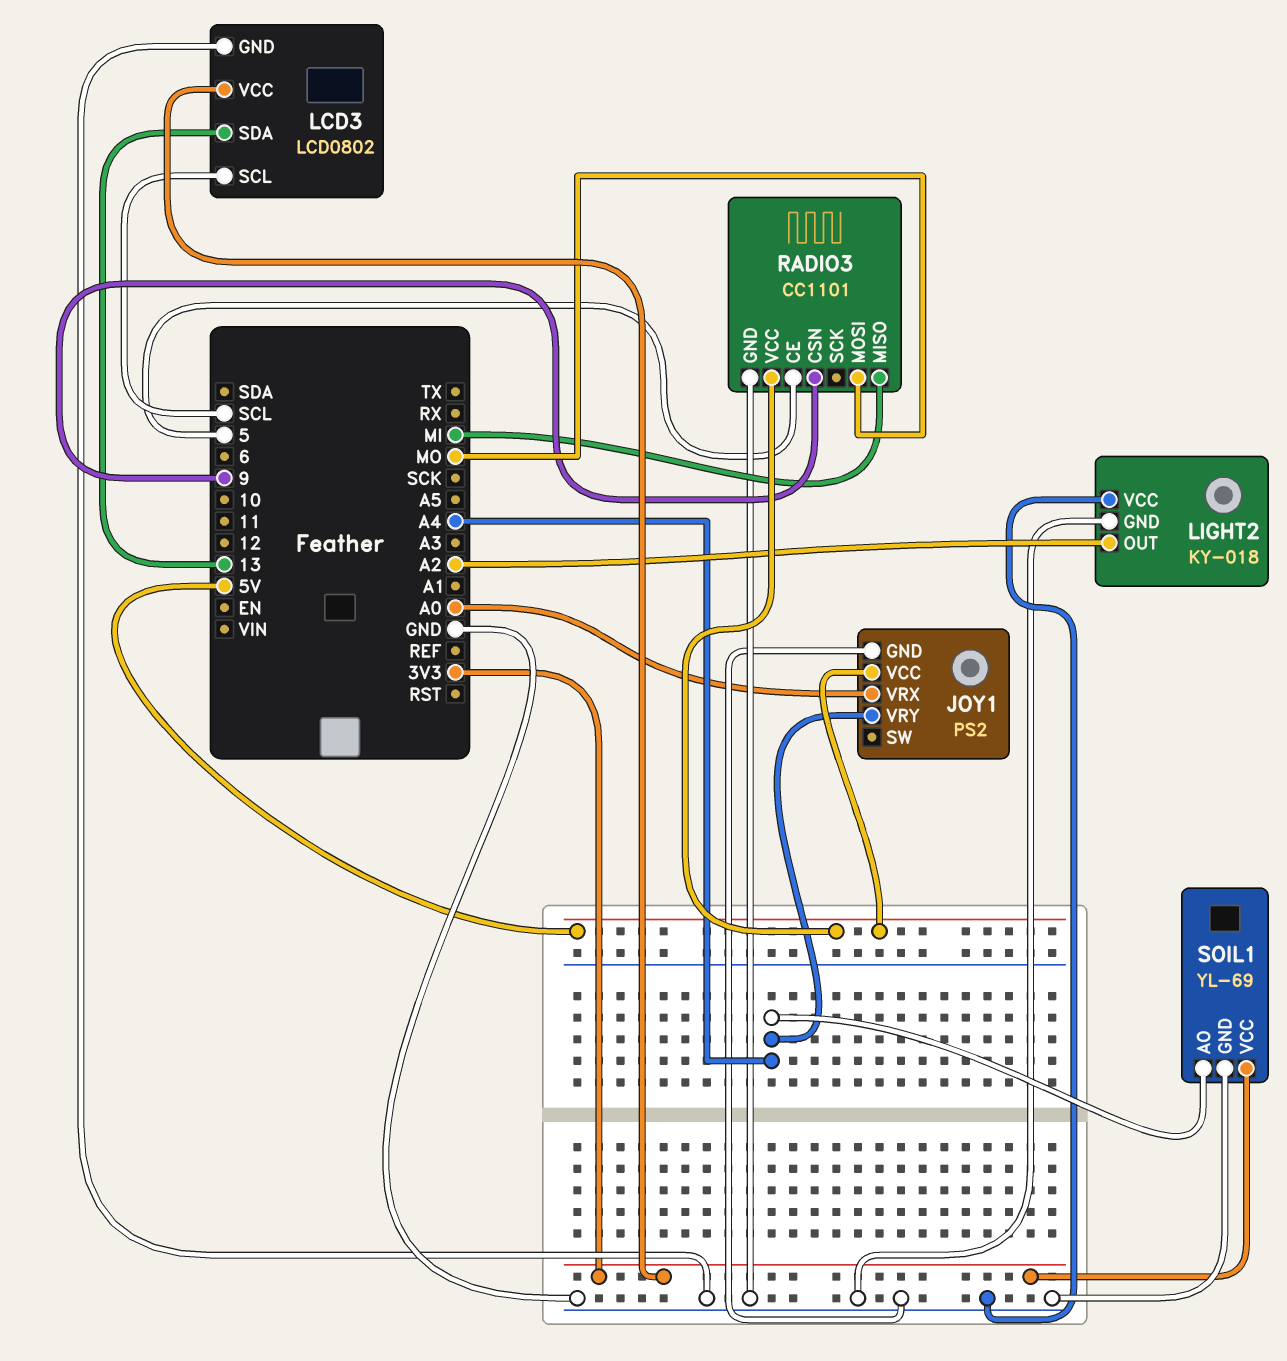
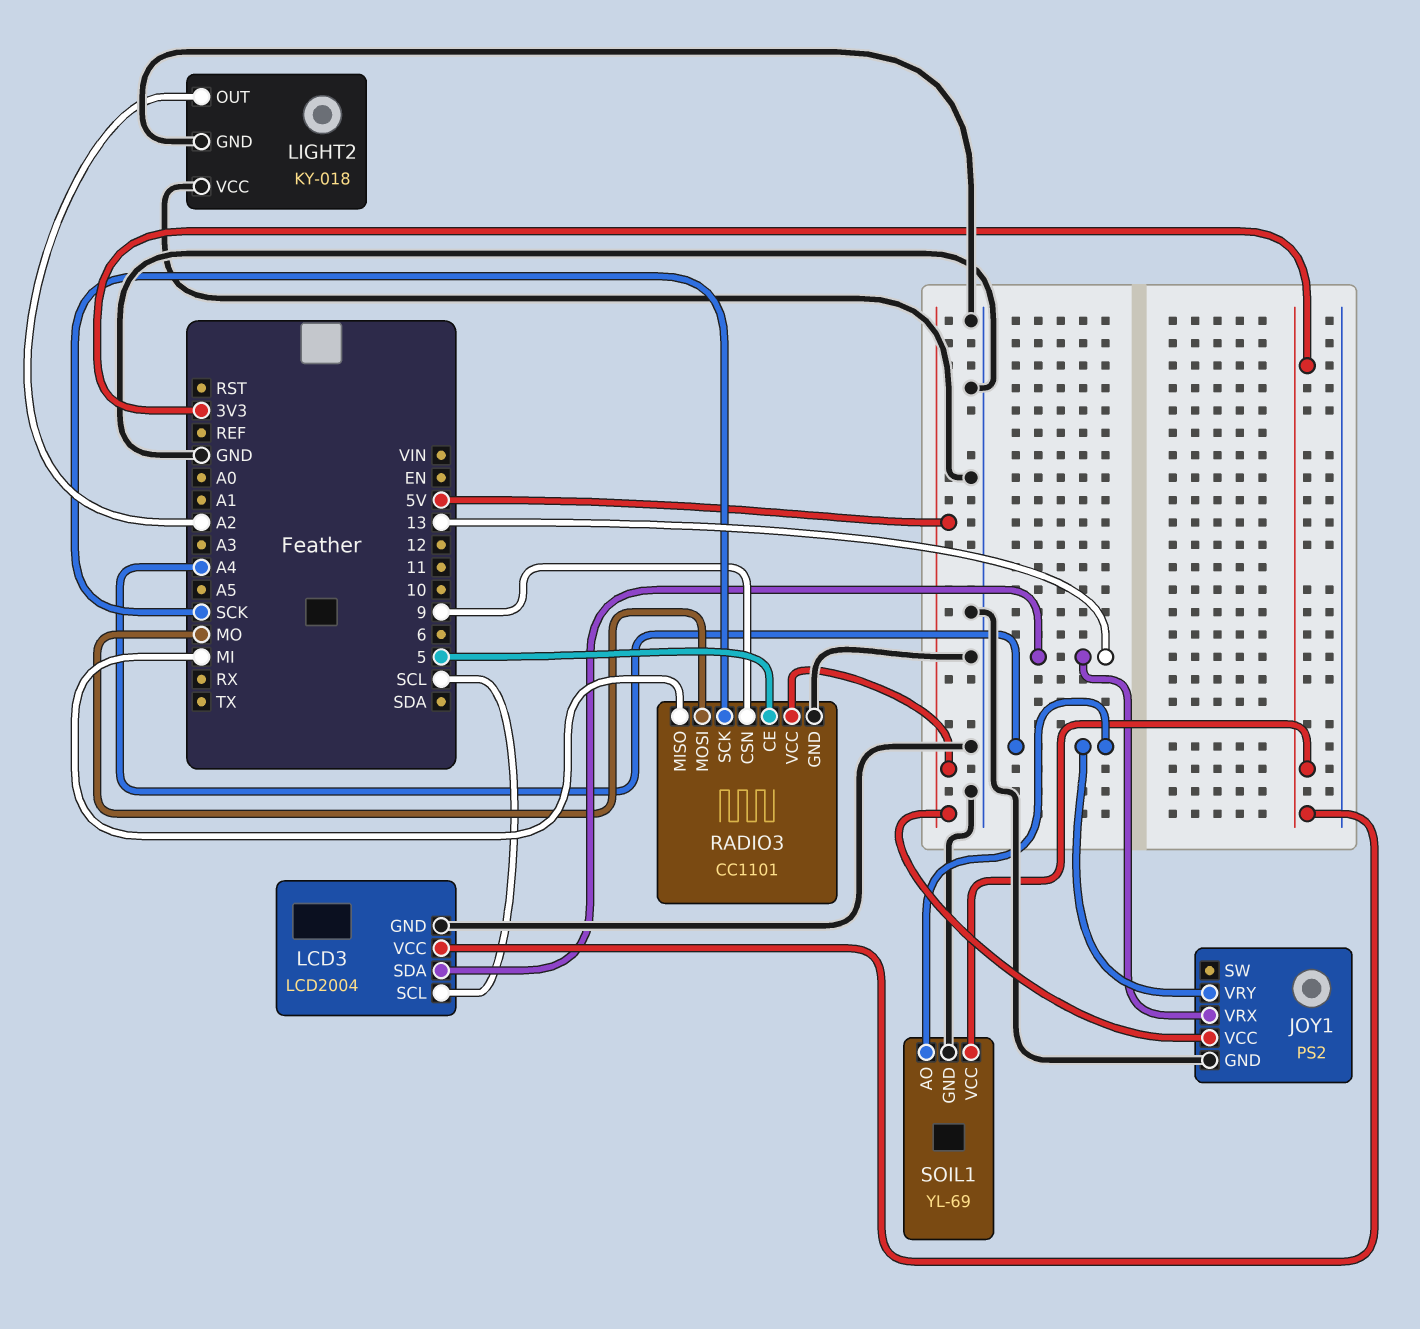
JOY1 pin VRX: A0 -> 13
LCD3: LCD0802 -> LCD2004
RADIO3 pin SCK: none -> SCK

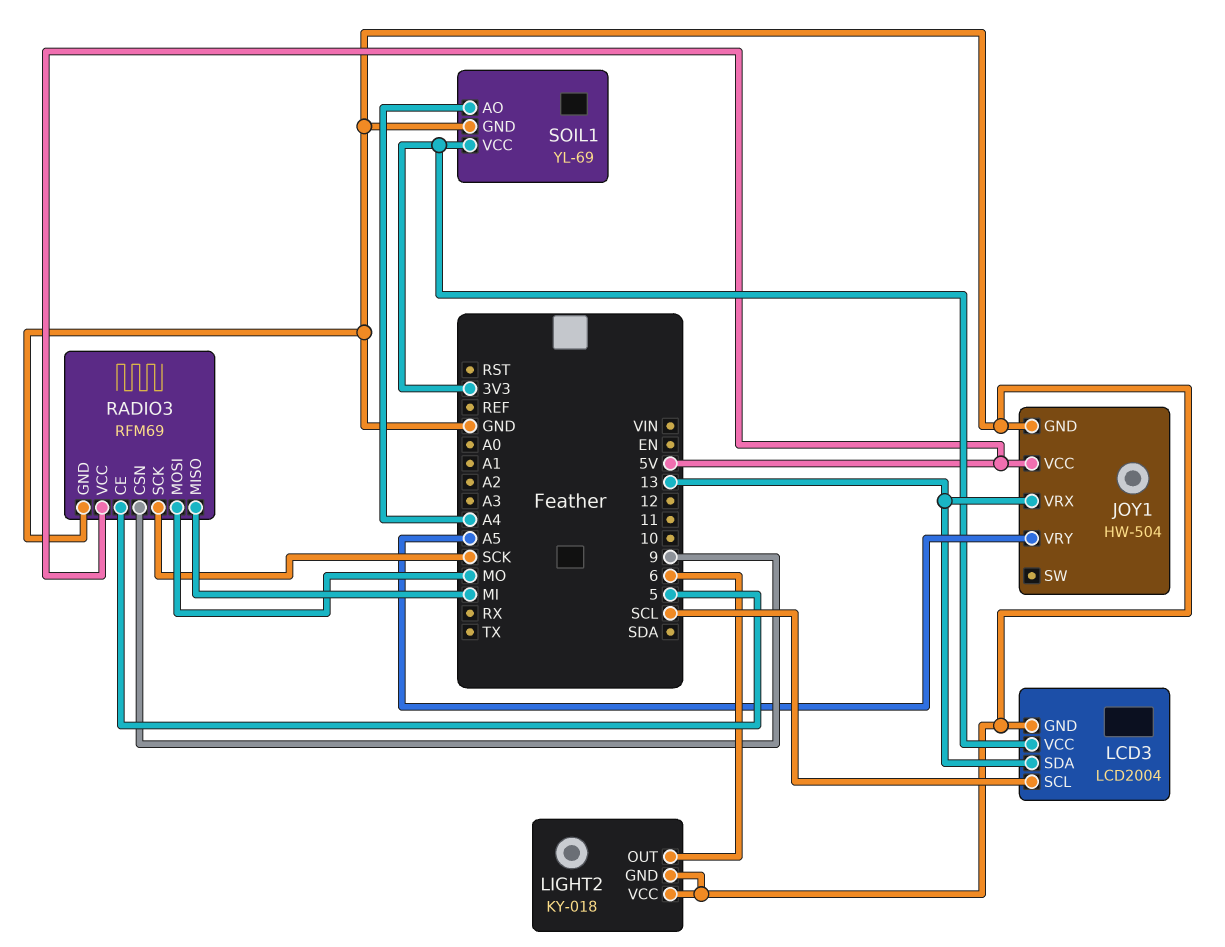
JOY1: PS2 -> HW-504
JOY1 pin VRY: A4 -> A5
LIGHT2 pin OUT: A2 -> 6
RADIO3: CC1101 -> RFM69

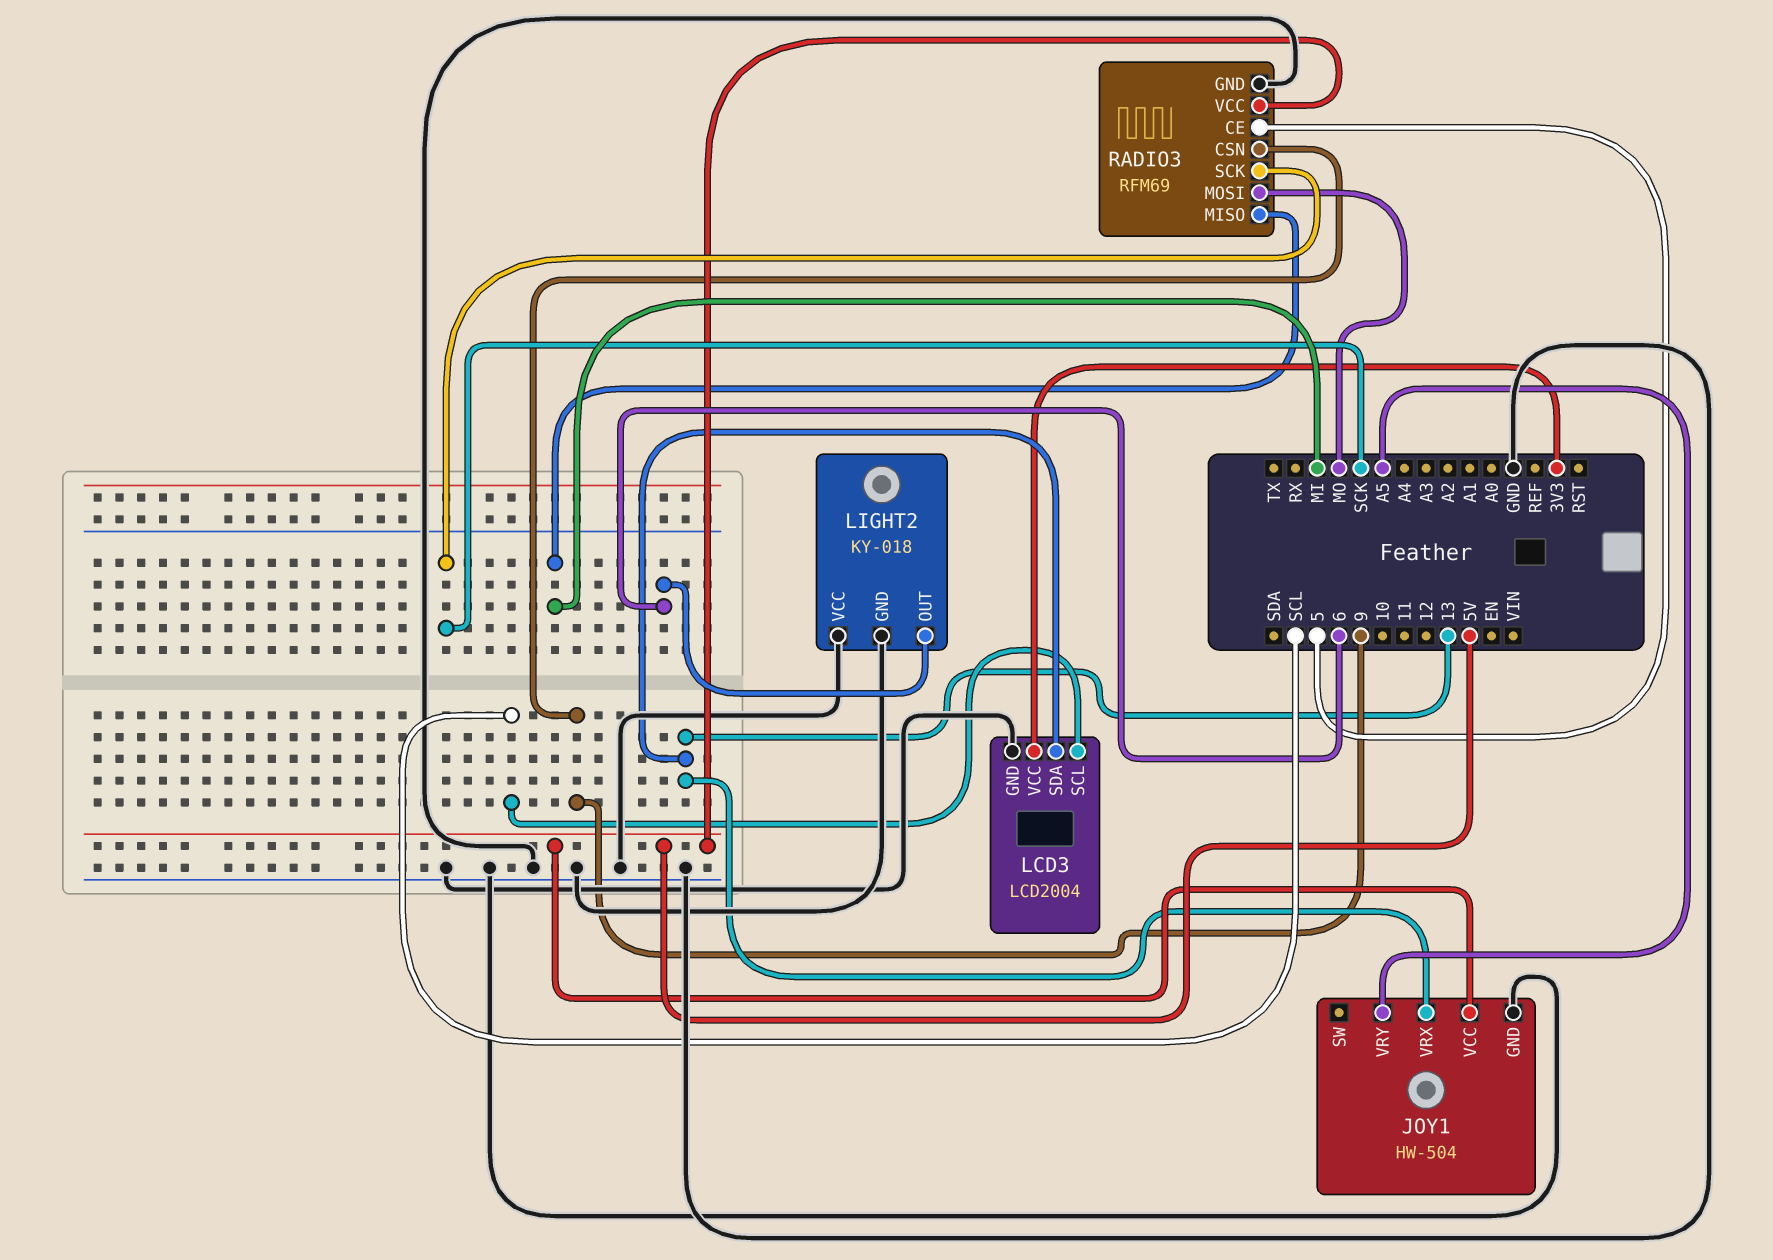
SOIL1: YL-69 -> none
SOIL1 pin AO: A4 -> none
SOIL1 pin GND: GND -> none
SOIL1 pin VCC: 3V3 -> none

